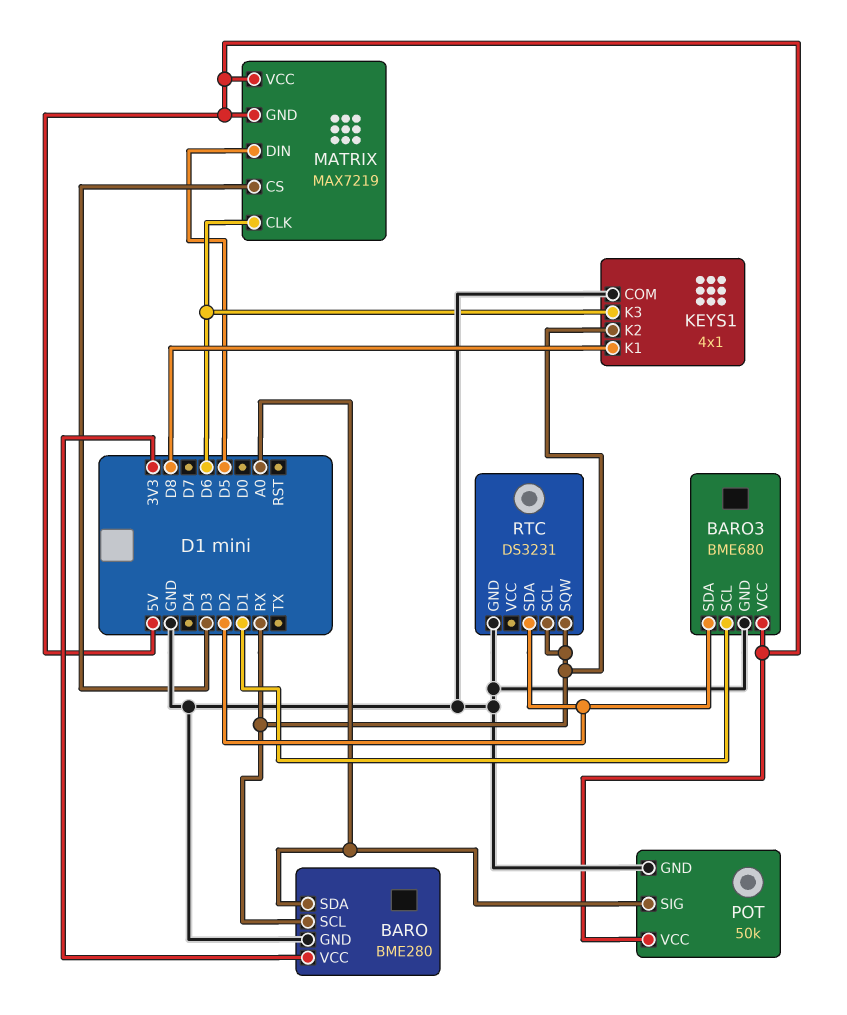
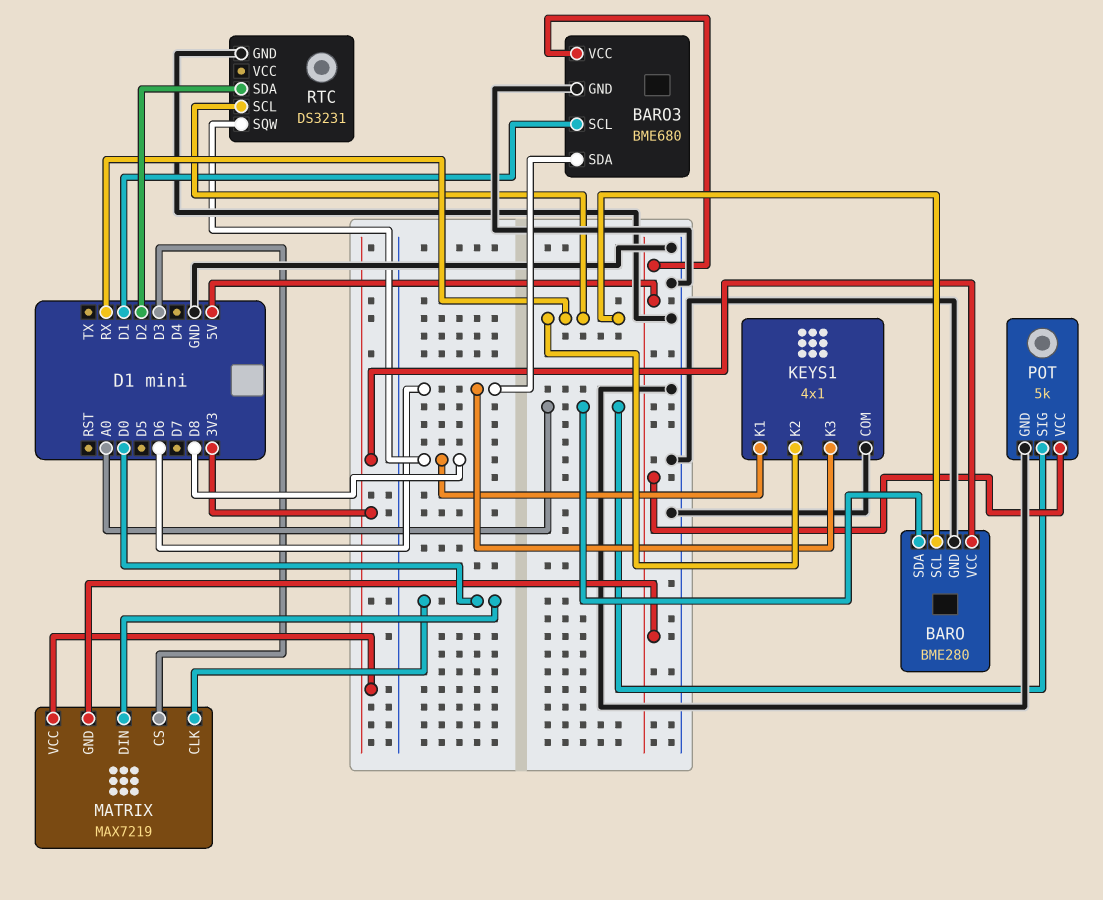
BARO3 pin SDA: D2 -> D6
MATRIX pin CLK: D6 -> D0
MATRIX pin DIN: D5 -> D0
MATRIX pin VCC: 5V -> 3V3
POT: 50k -> 5k
RTC pin SQW: RX -> D8

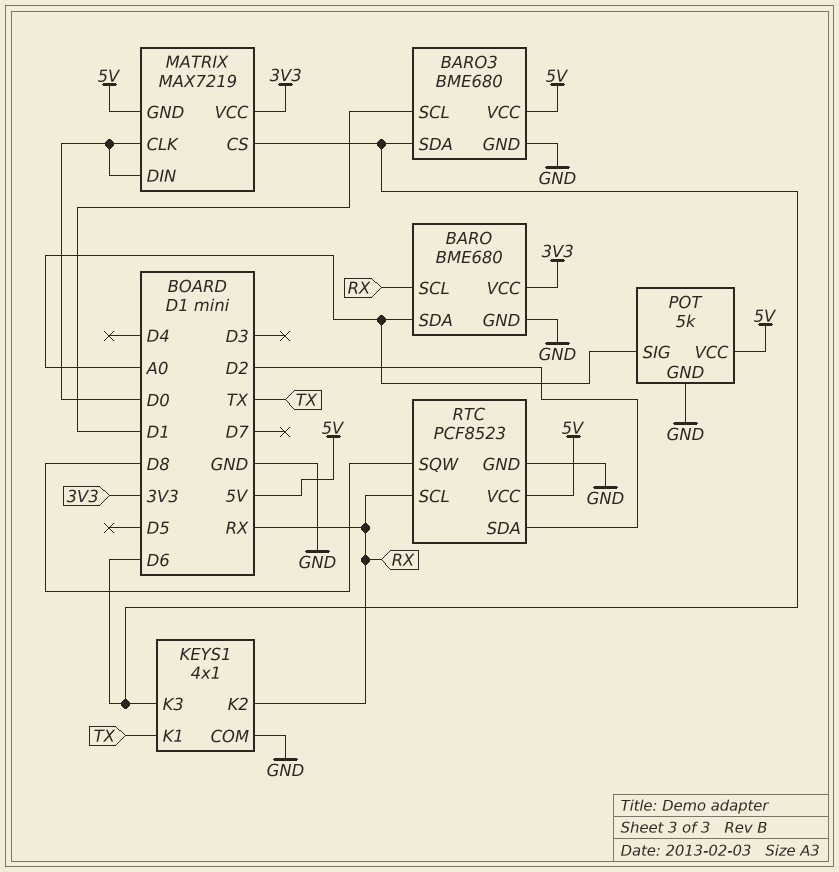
BARO: BME280 -> BME680
KEYS1 pin K1: D8 -> TX
MATRIX pin CS: D3 -> D6
RTC: DS3231 -> PCF8523
RTC pin VCC: none -> 5V

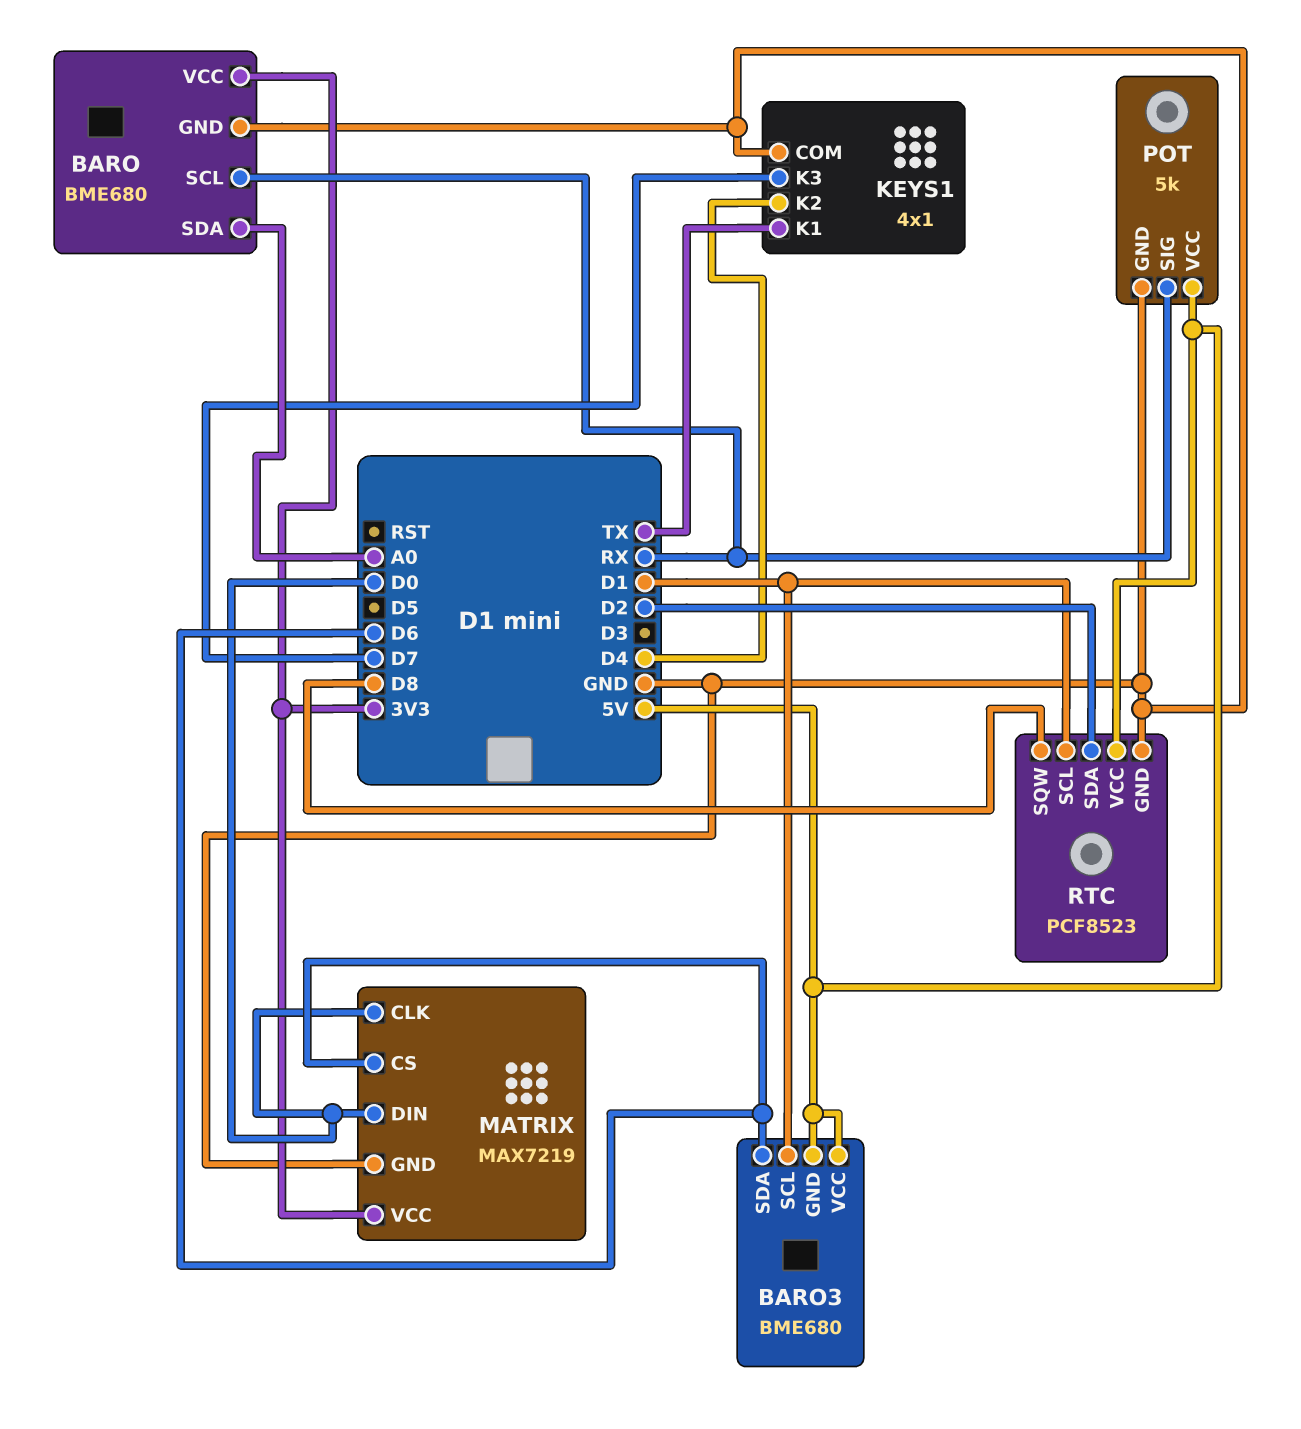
BARO3 pin GND: GND -> 5V
KEYS1 pin K2: RX -> D4
KEYS1 pin K3: D6 -> D7
MATRIX pin GND: 5V -> GND
POT pin SIG: A0 -> RX
RTC pin SCL: RX -> D1

